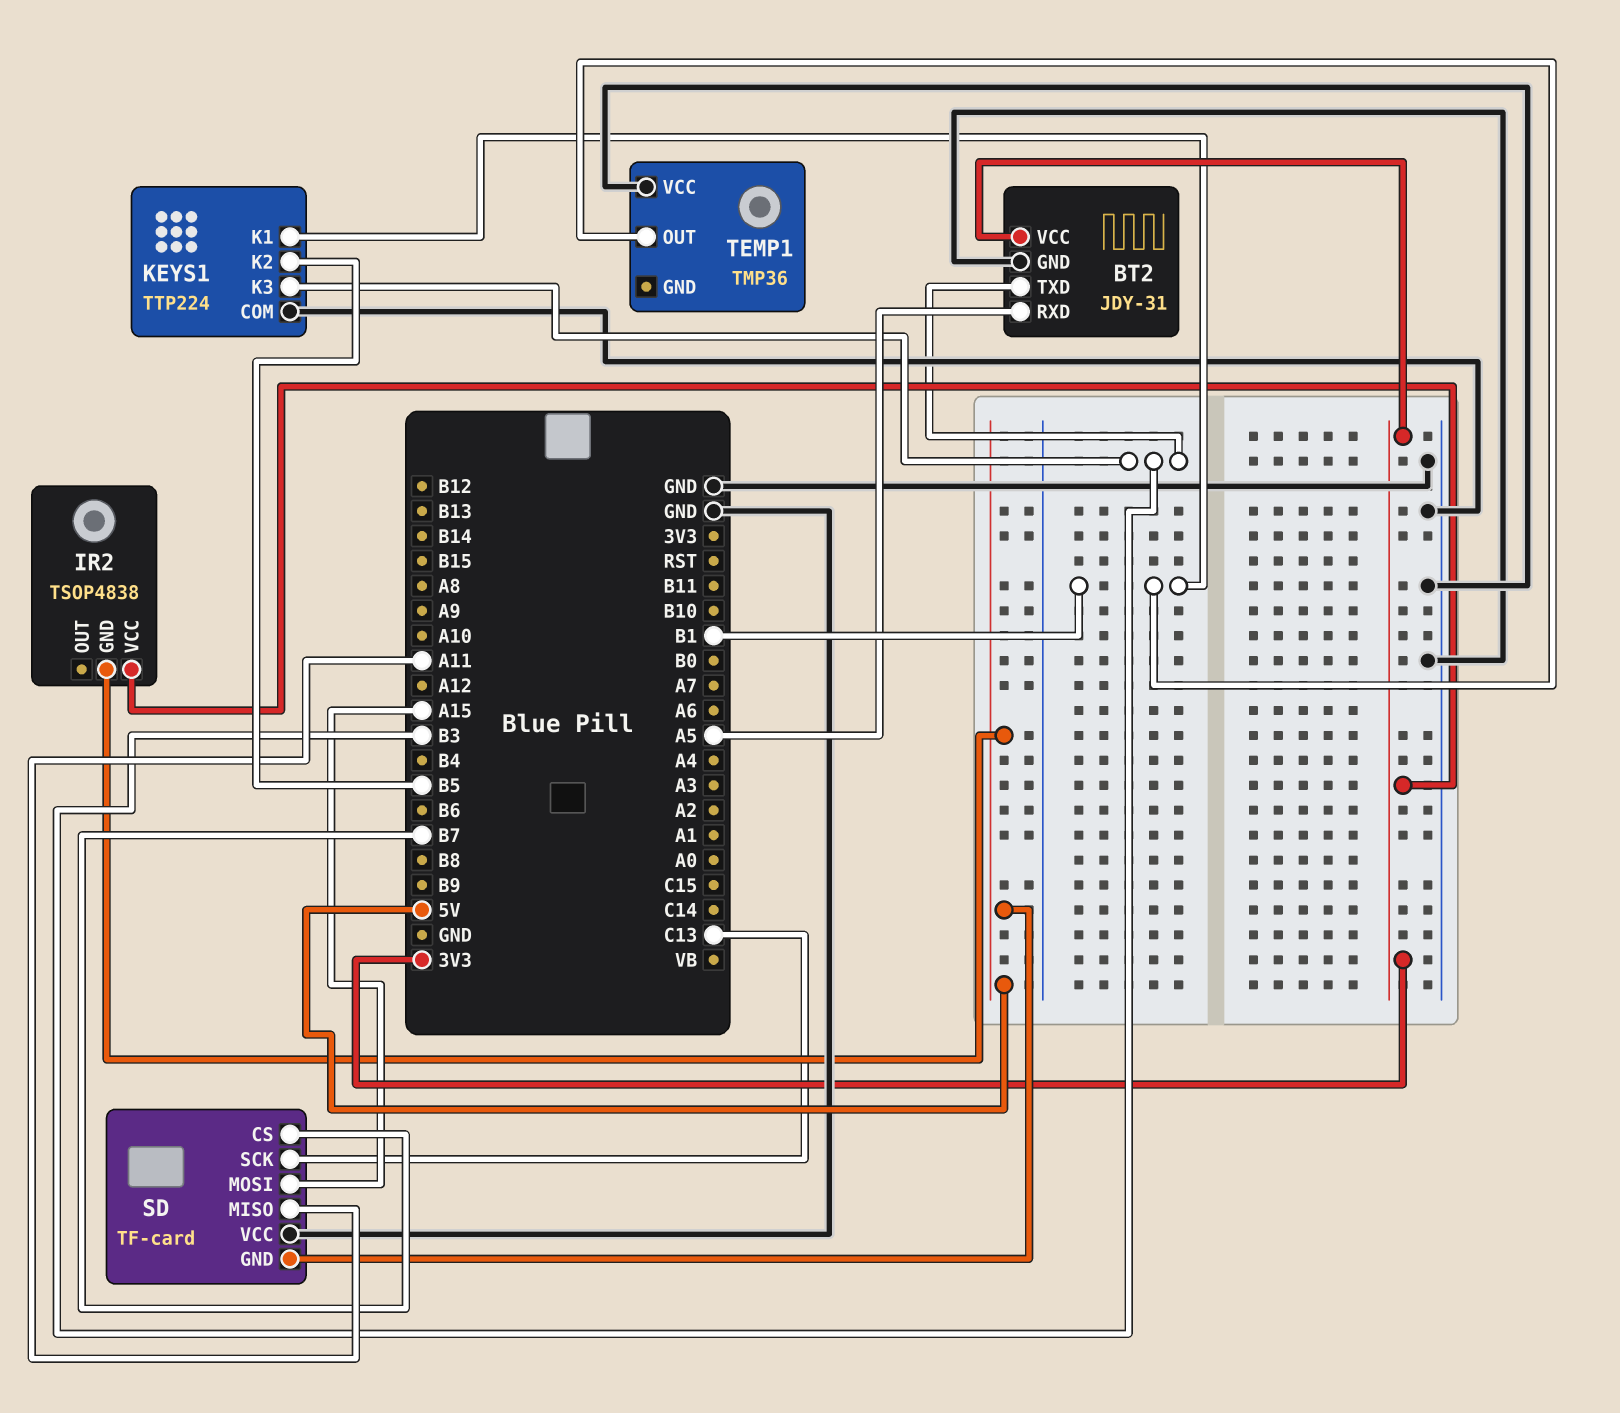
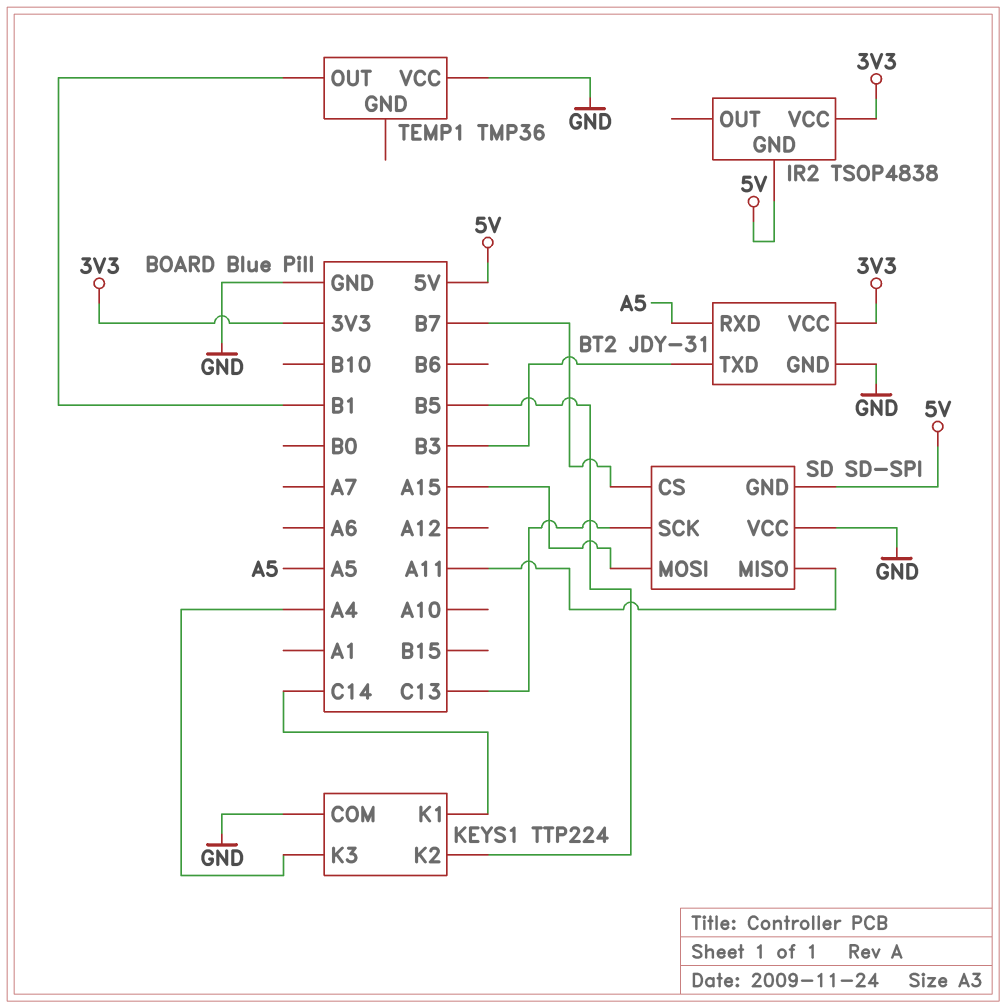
KEYS1 pin K1: B1 -> C14
KEYS1 pin K3: B3 -> A4
SD: TF-card -> SD-SPI

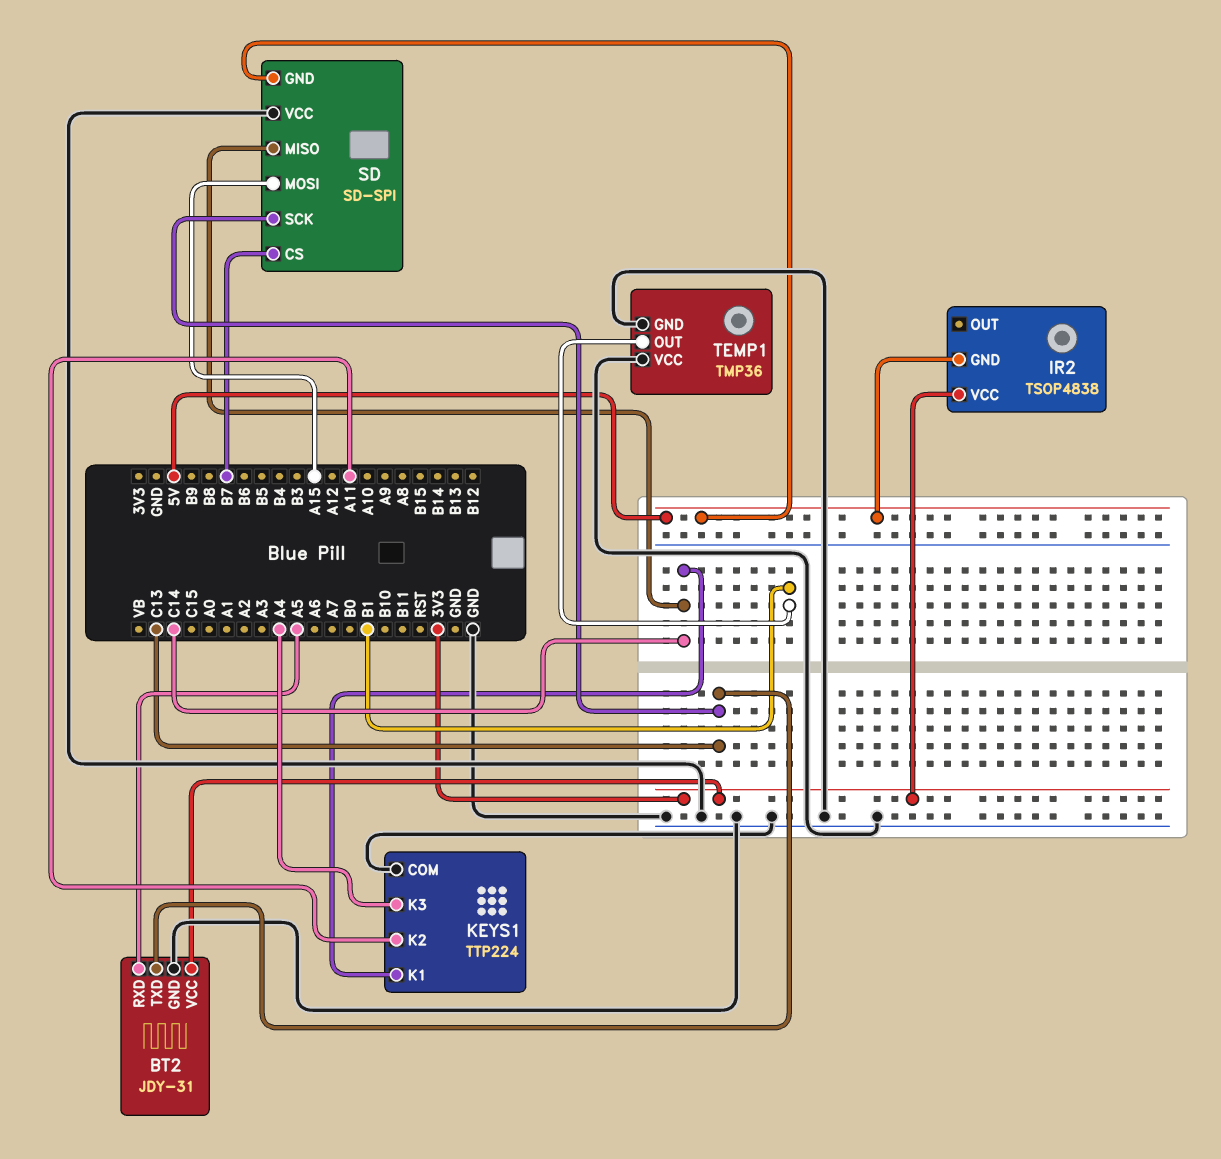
BT2 pin TXD: B3 -> C13
KEYS1 pin K2: B5 -> A11
SD pin MISO: A11 -> C14
TEMP1 pin GND: none -> GND

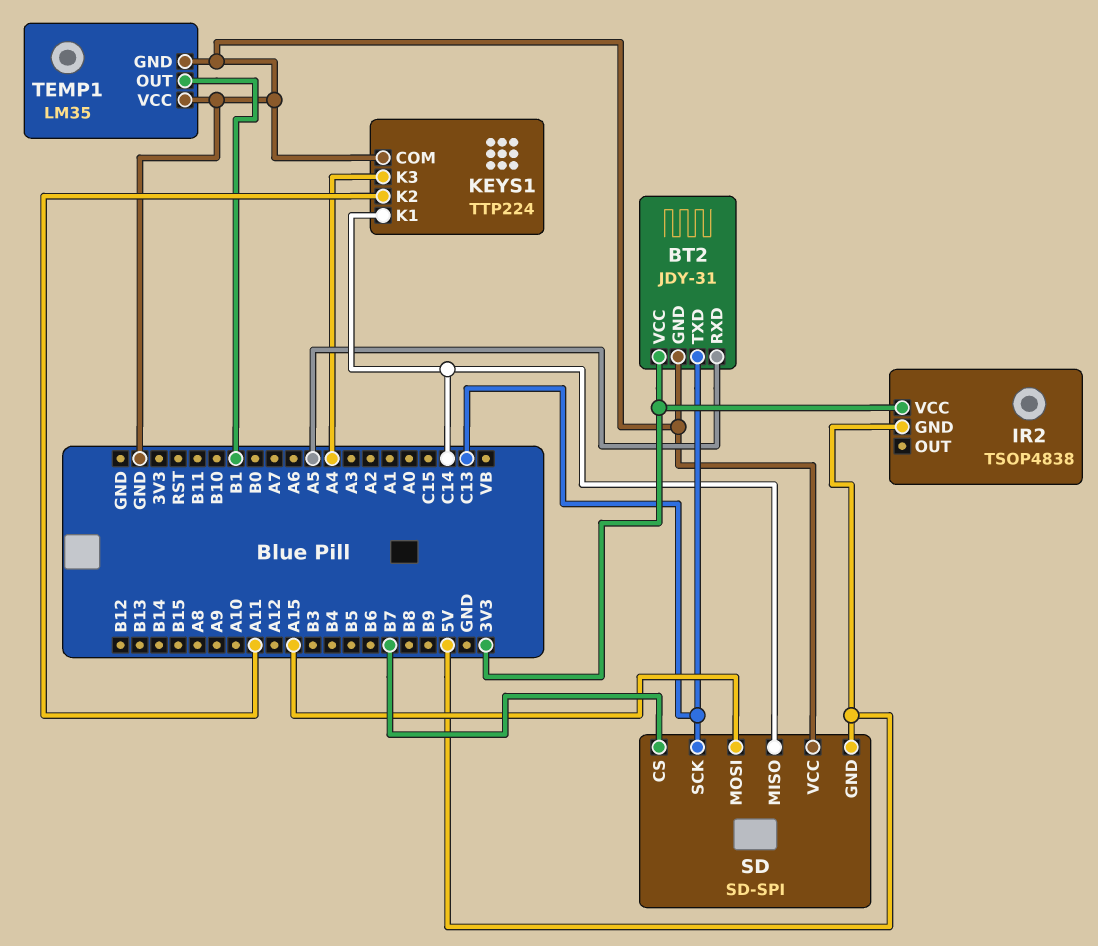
TEMP1: TMP36 -> LM35

